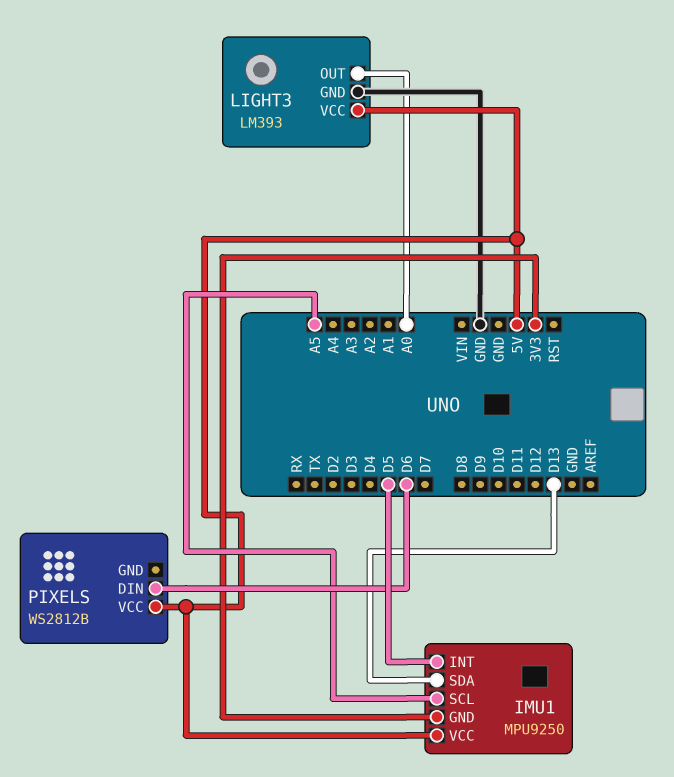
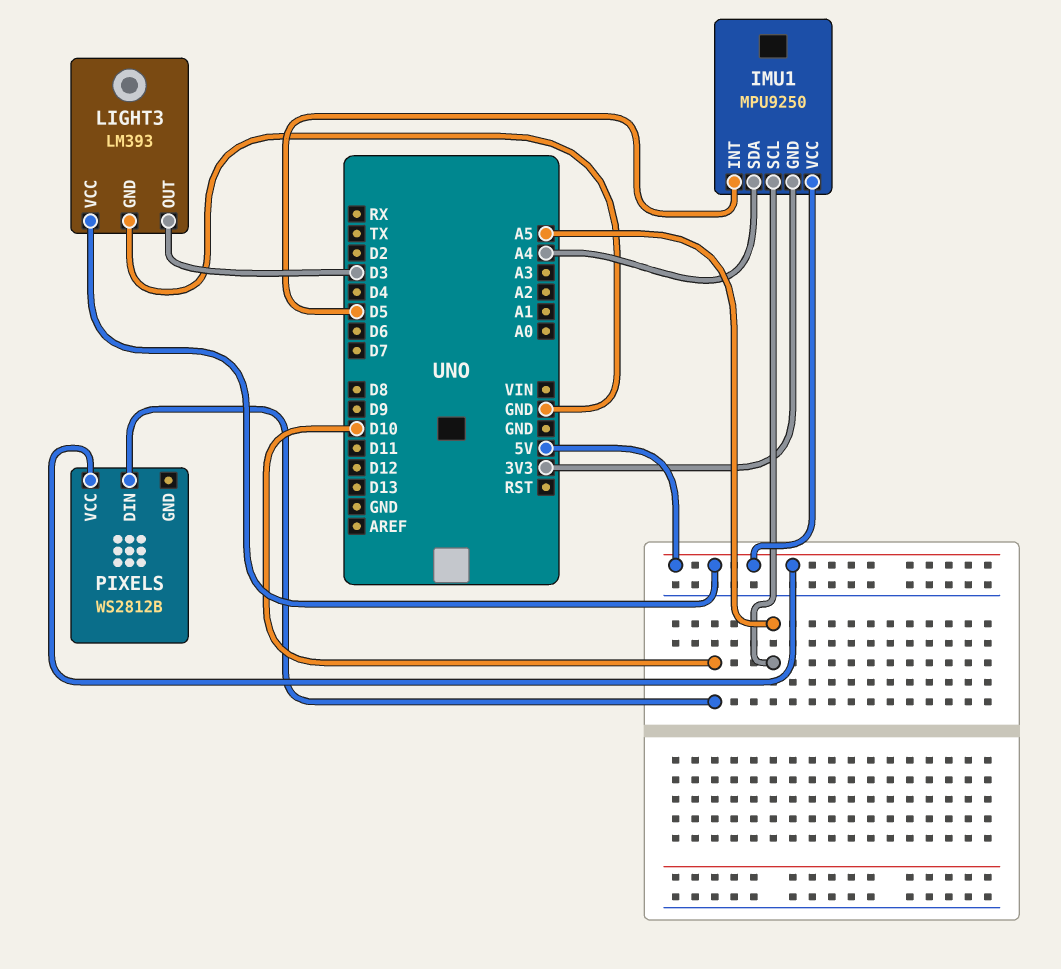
IMU1 pin SDA: D13 -> A4
LIGHT3 pin OUT: A0 -> D3
PIXELS pin DIN: D6 -> D10

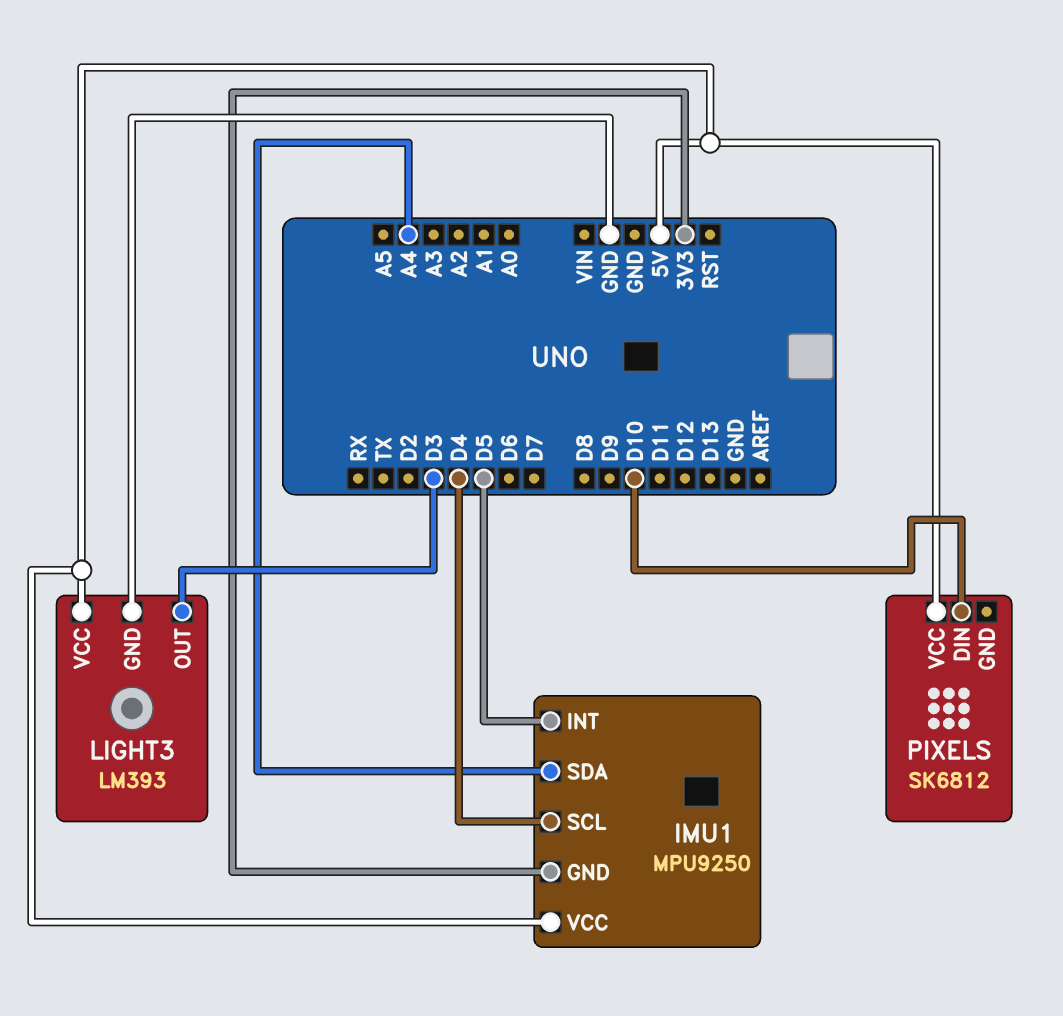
IMU1 pin SCL: A5 -> D4
PIXELS: WS2812B -> SK6812

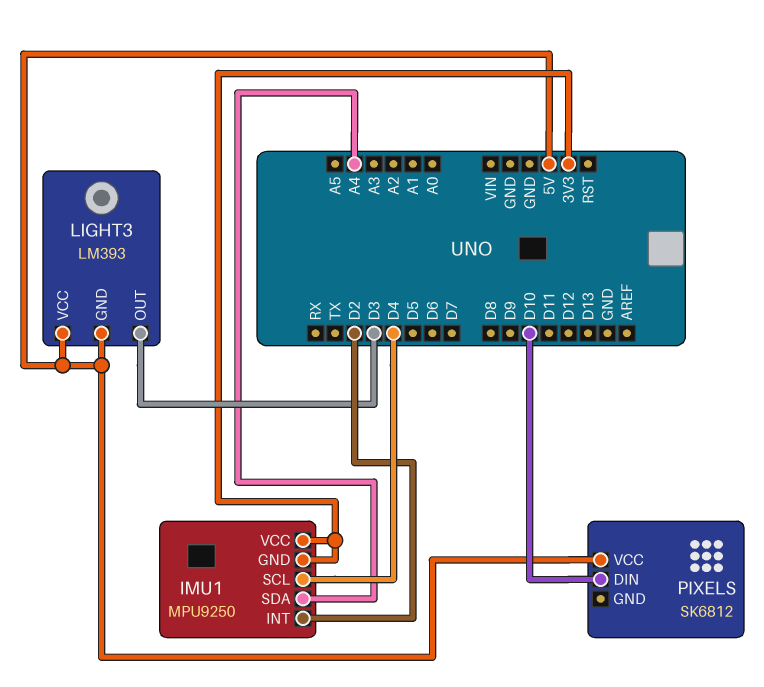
IMU1 pin INT: D5 -> D2
IMU1 pin VCC: 5V -> 3V3
LIGHT3 pin GND: GND -> 5V

